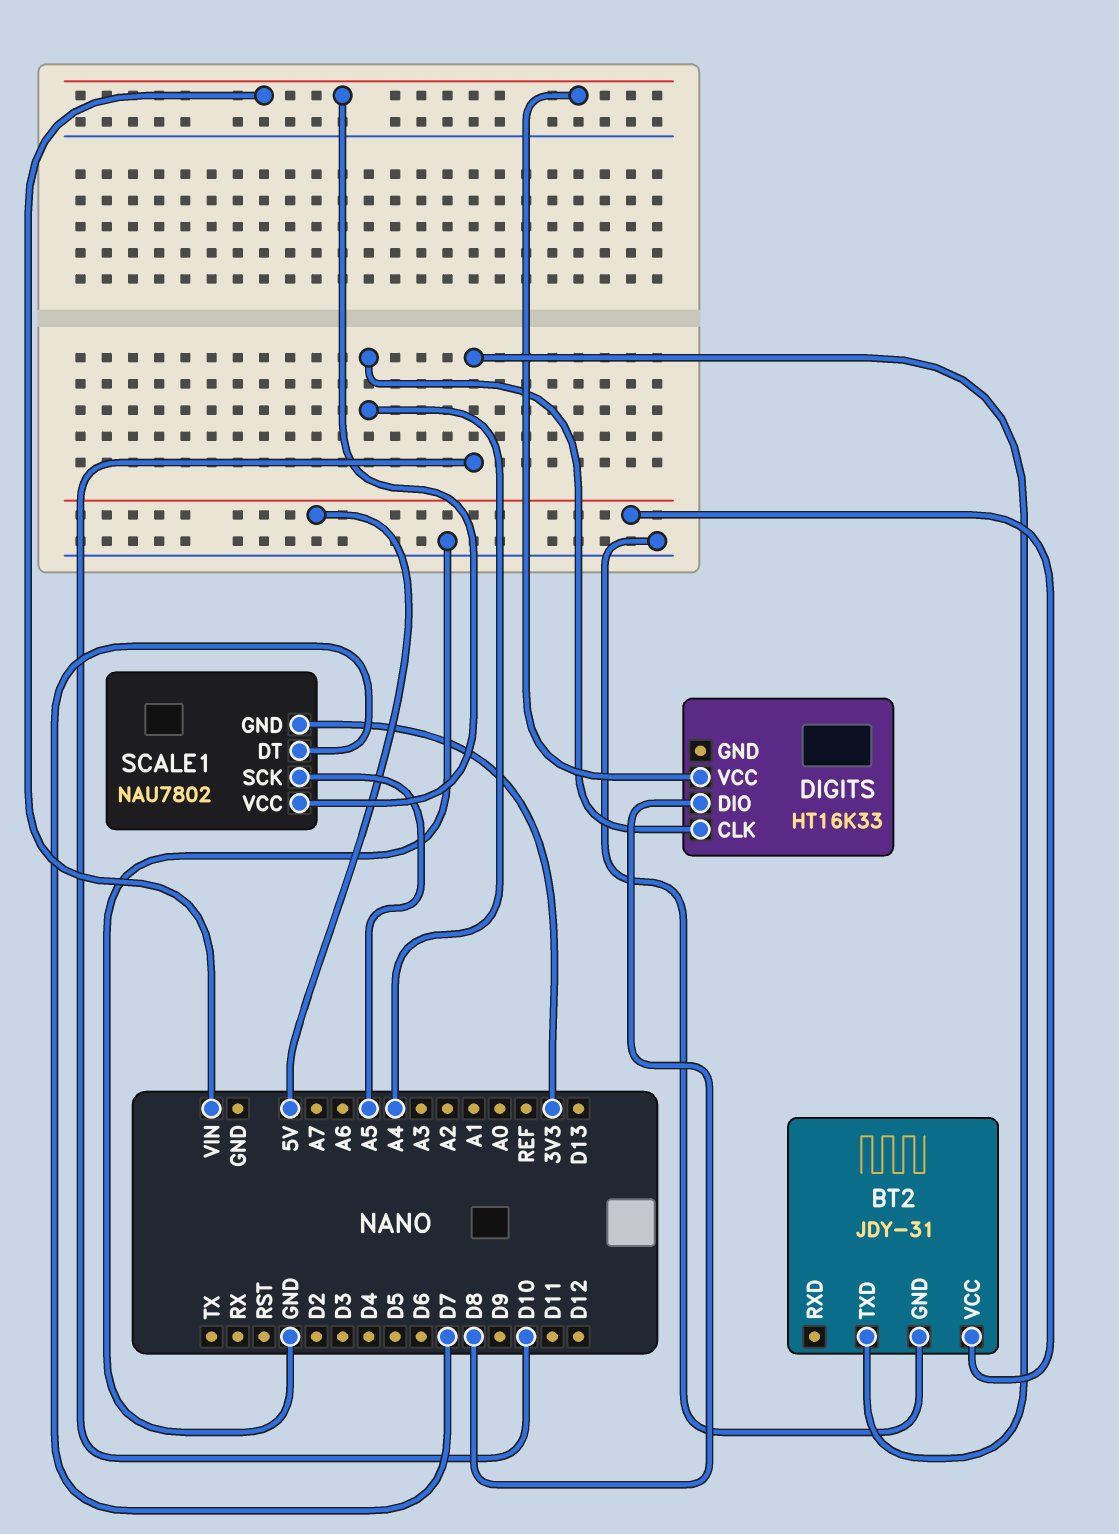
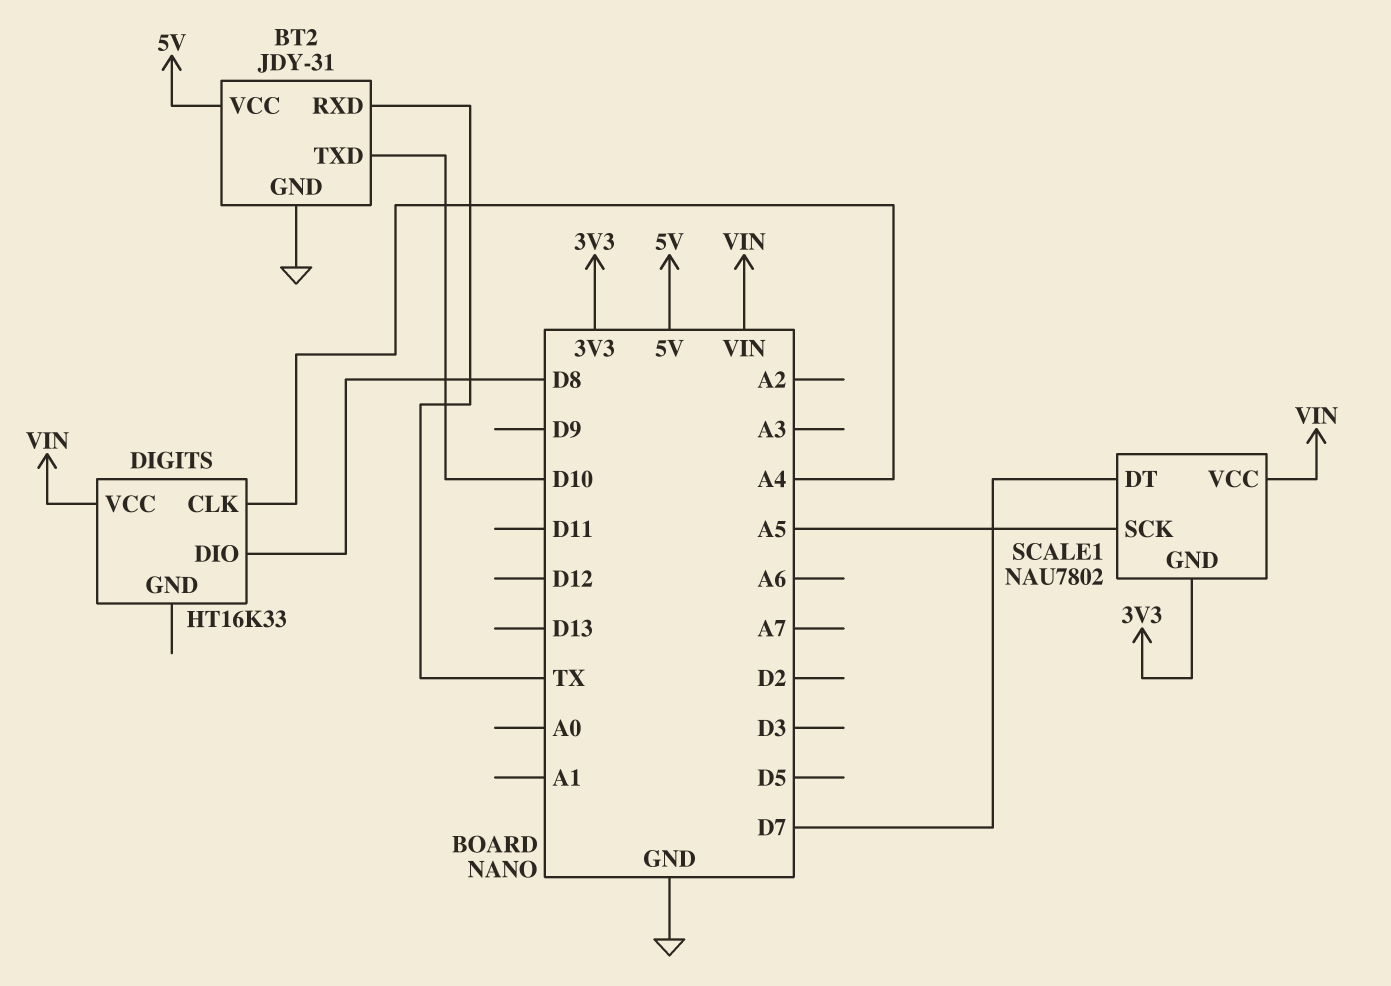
BT2 pin RXD: none -> TX

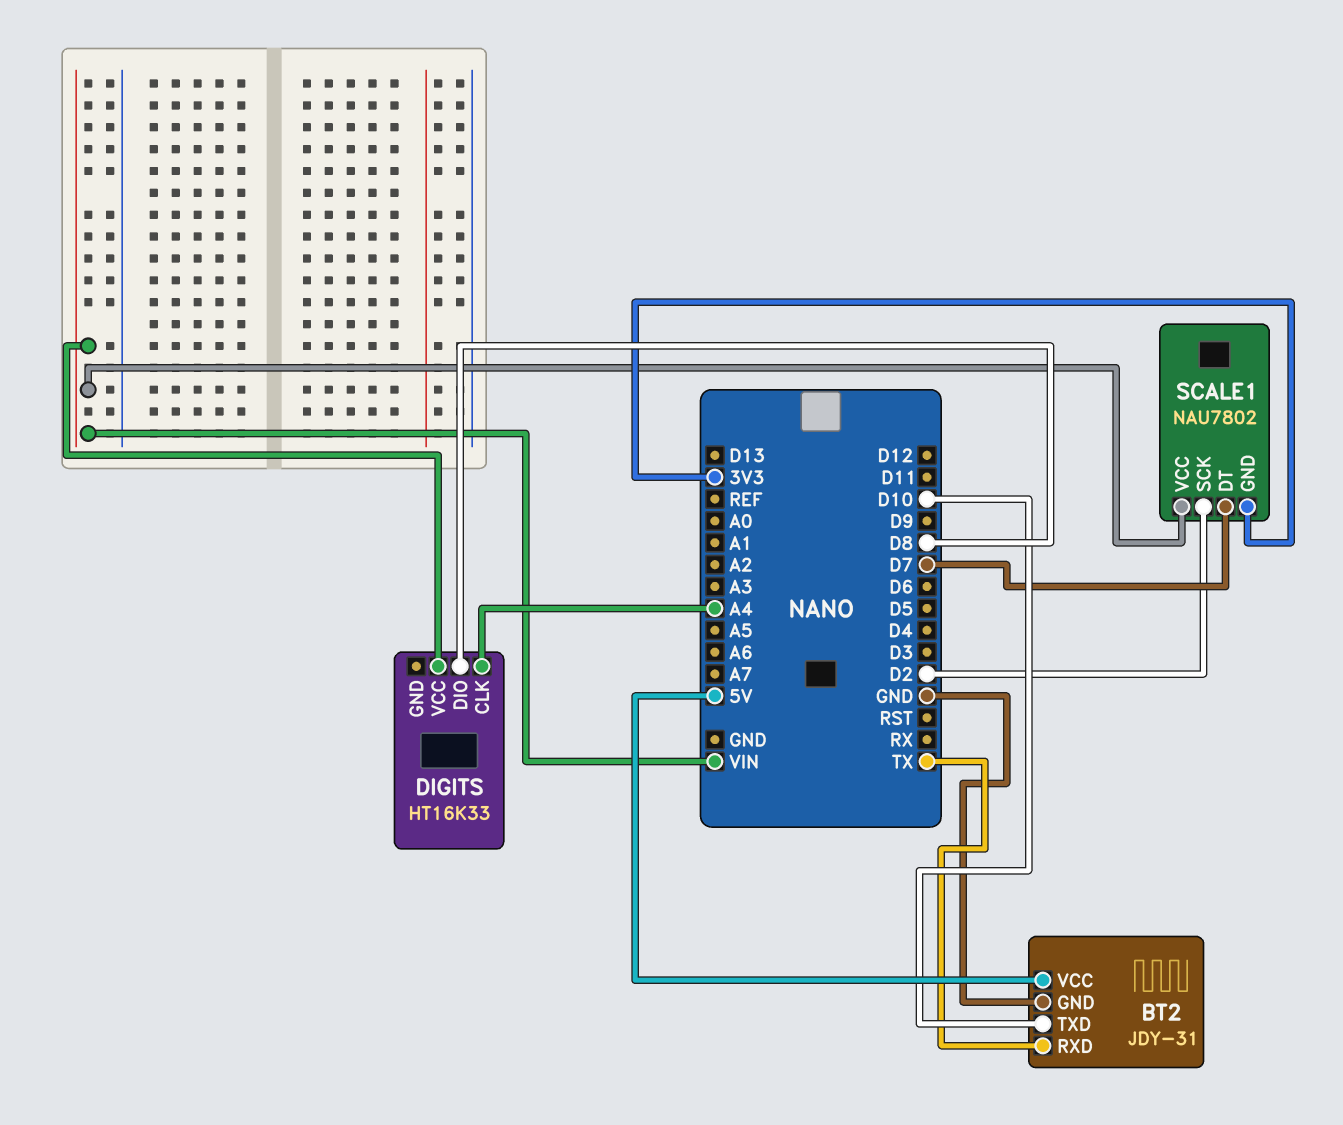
SCALE1 pin SCK: A5 -> D2

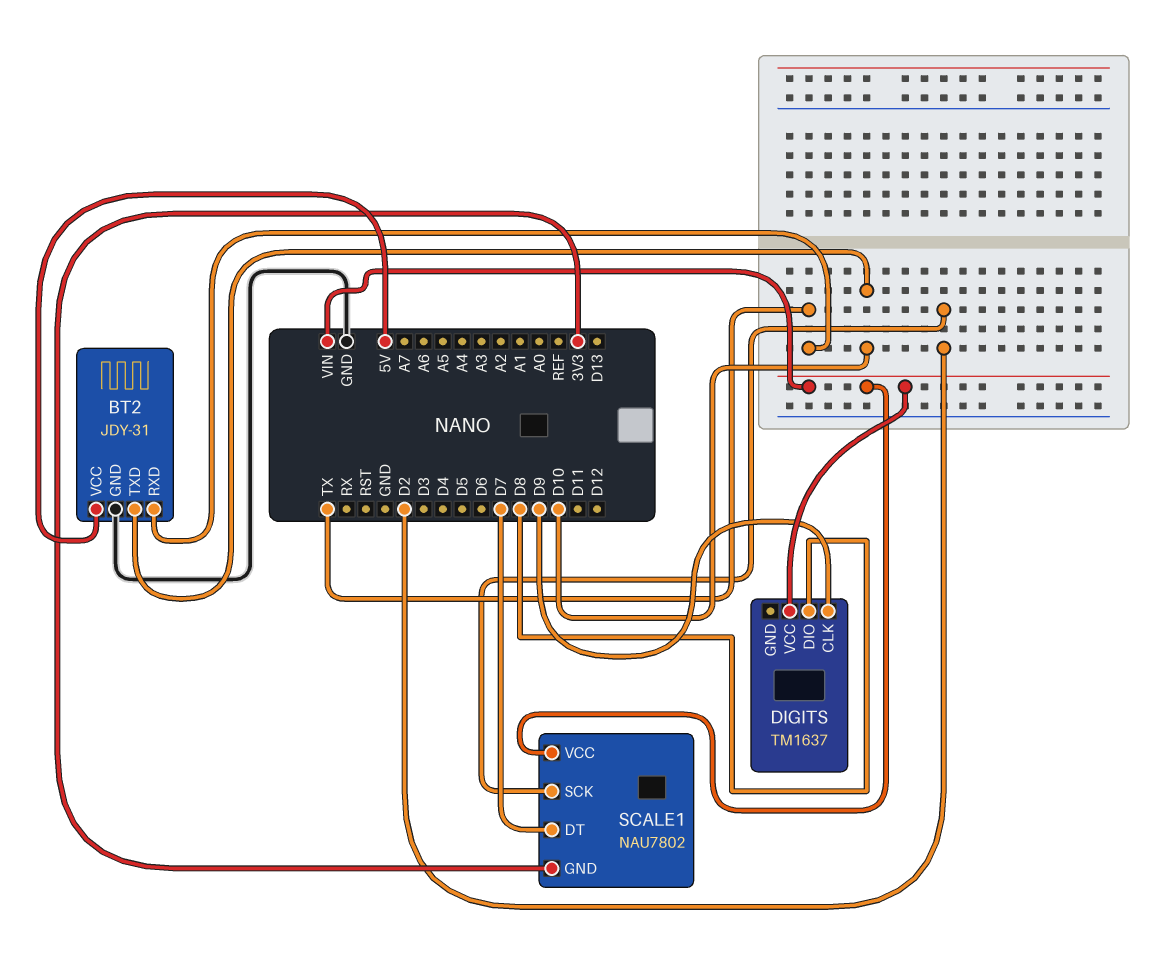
DIGITS: HT16K33 -> TM1637
DIGITS pin CLK: A4 -> D9

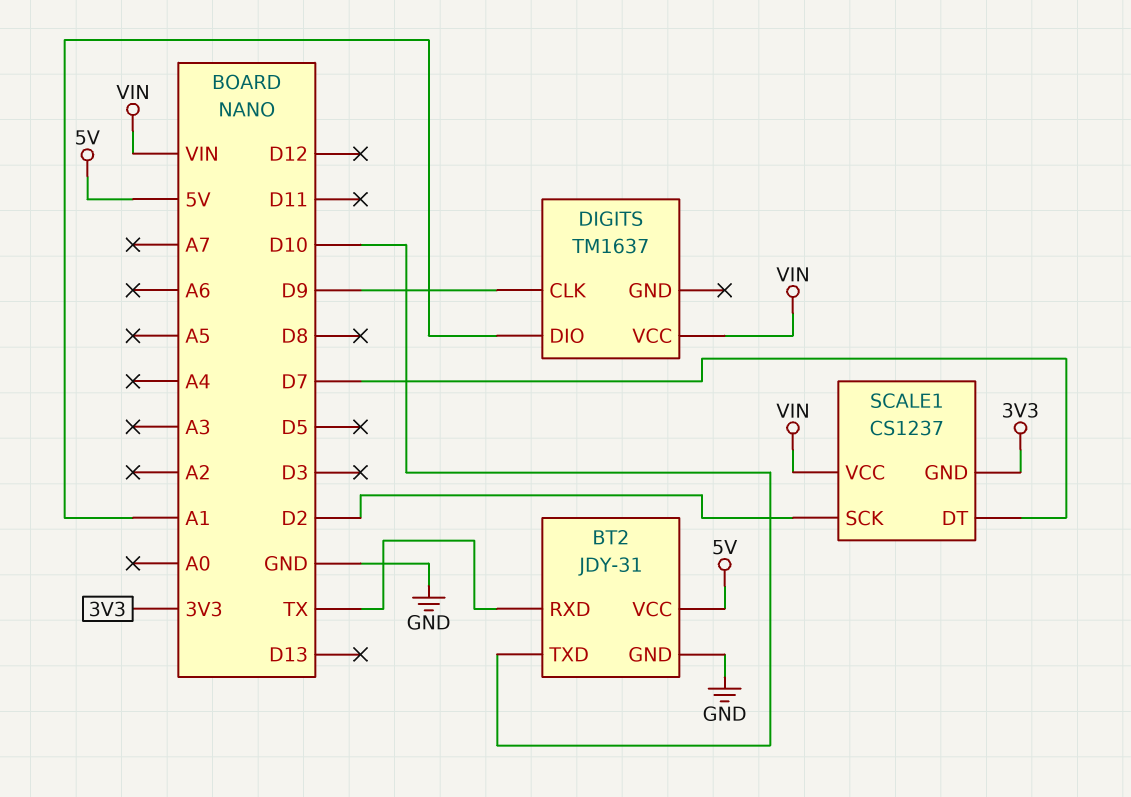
DIGITS pin DIO: D8 -> A1
SCALE1: NAU7802 -> CS1237

